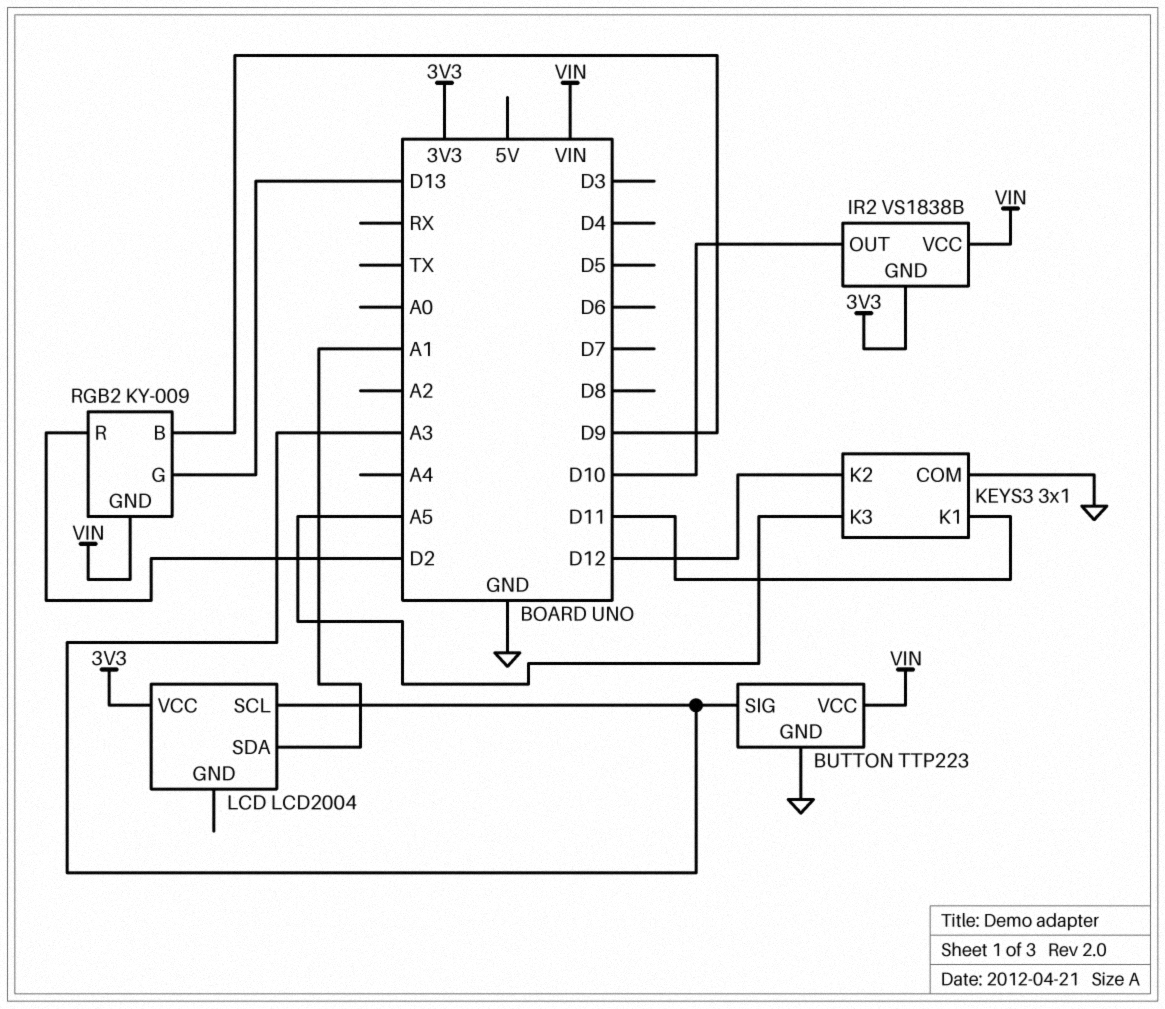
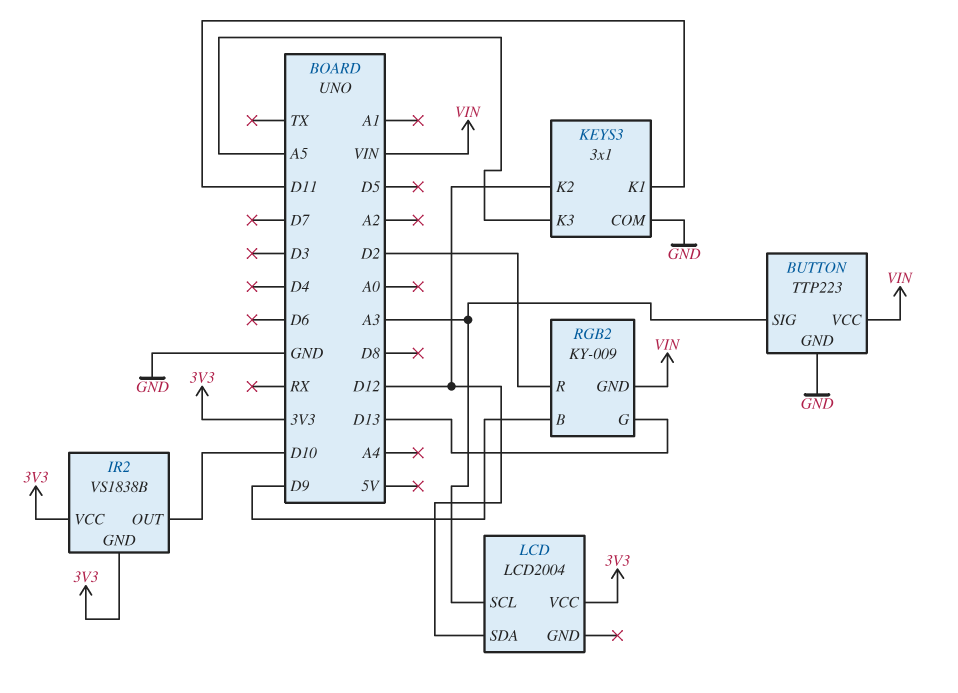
IR2 pin VCC: VIN -> 3V3
LCD pin SDA: A1 -> D12

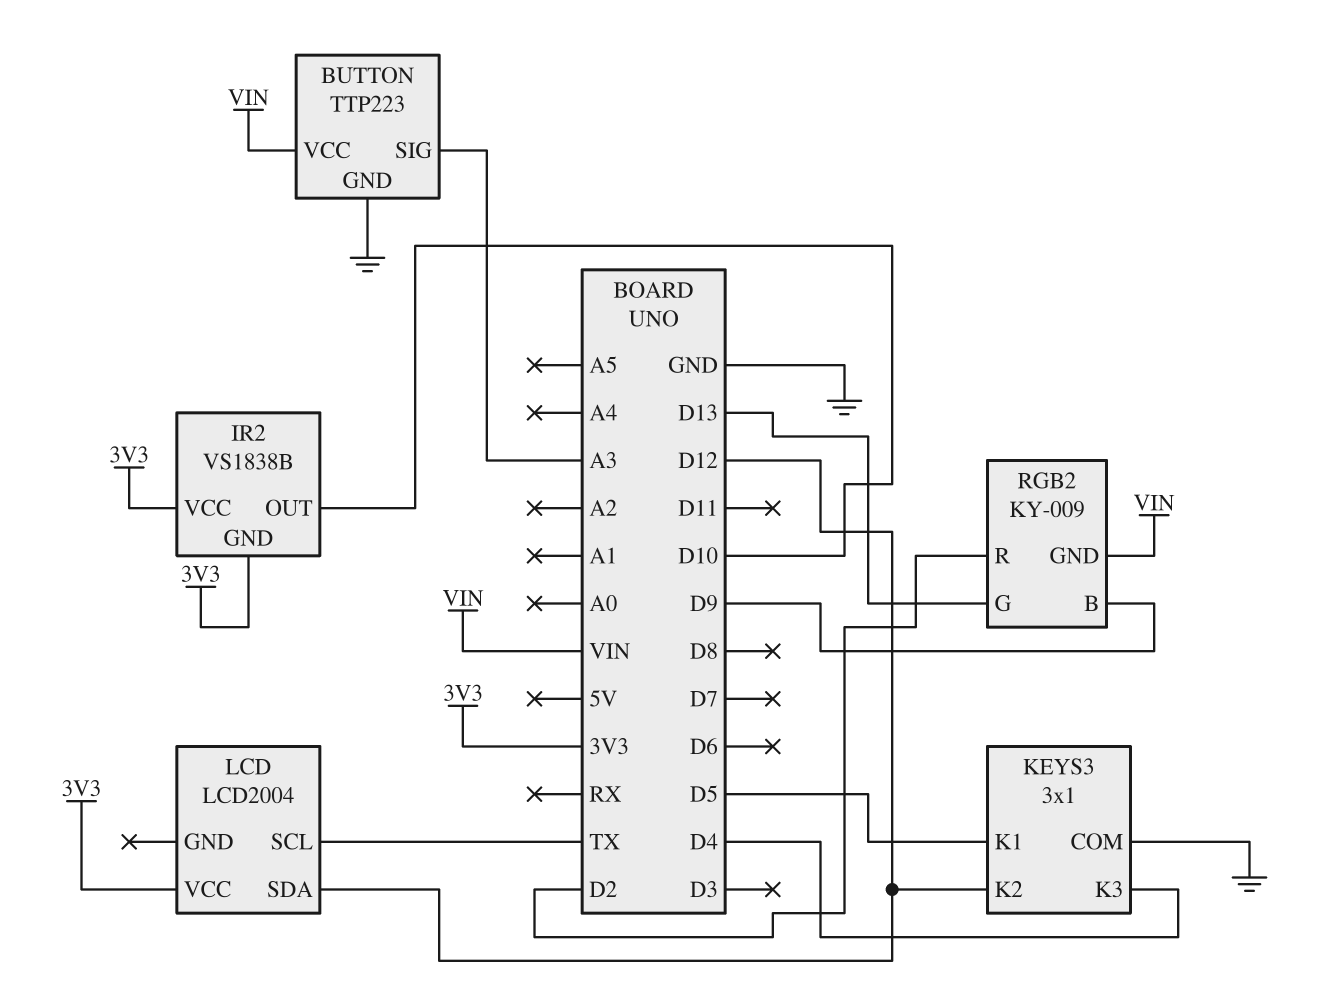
KEYS3 pin K1: D11 -> D5
KEYS3 pin K3: A5 -> D4
LCD pin SCL: A3 -> TX

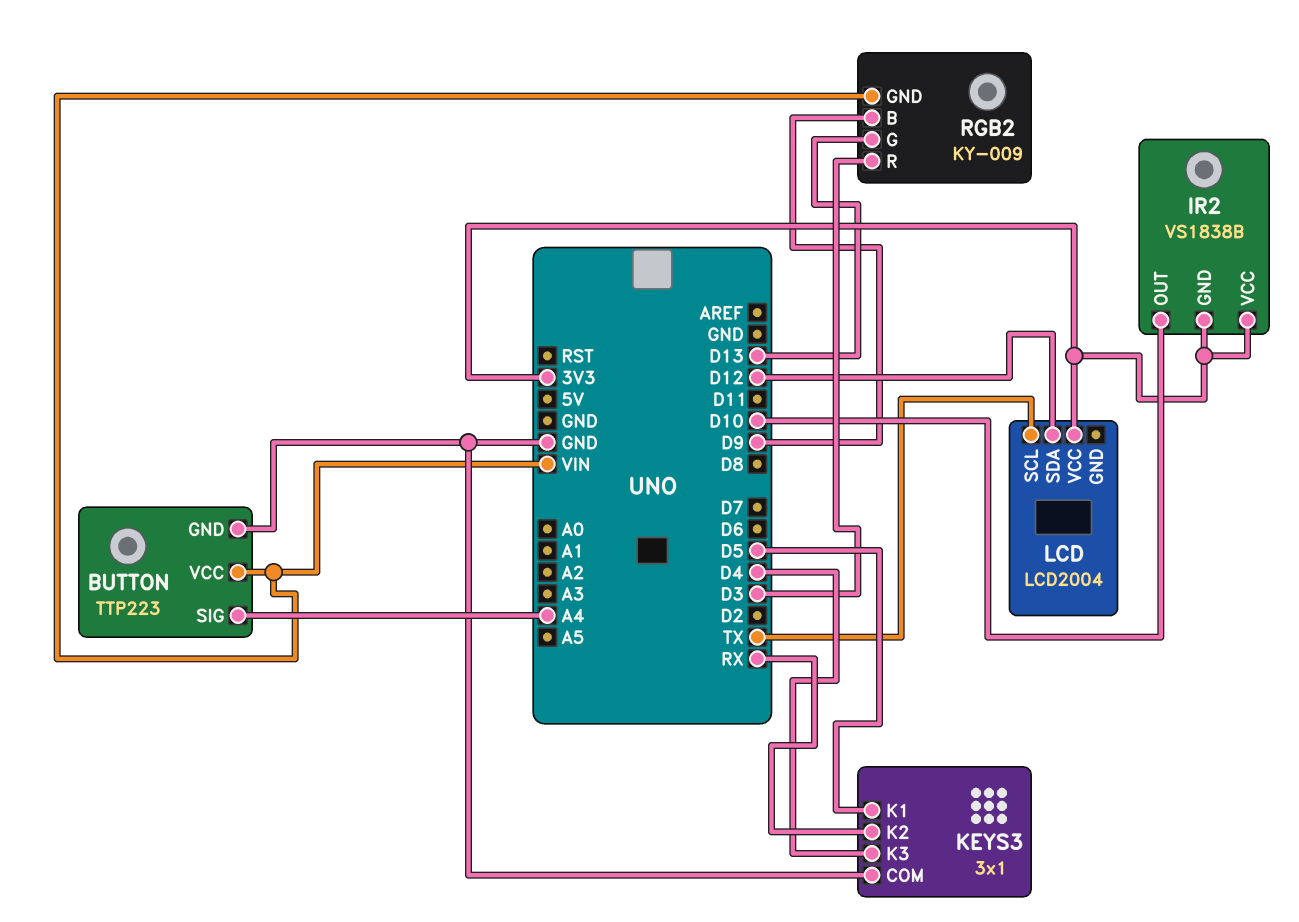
BUTTON pin SIG: A3 -> A4
KEYS3 pin K2: D12 -> RX
RGB2 pin R: D2 -> D3

